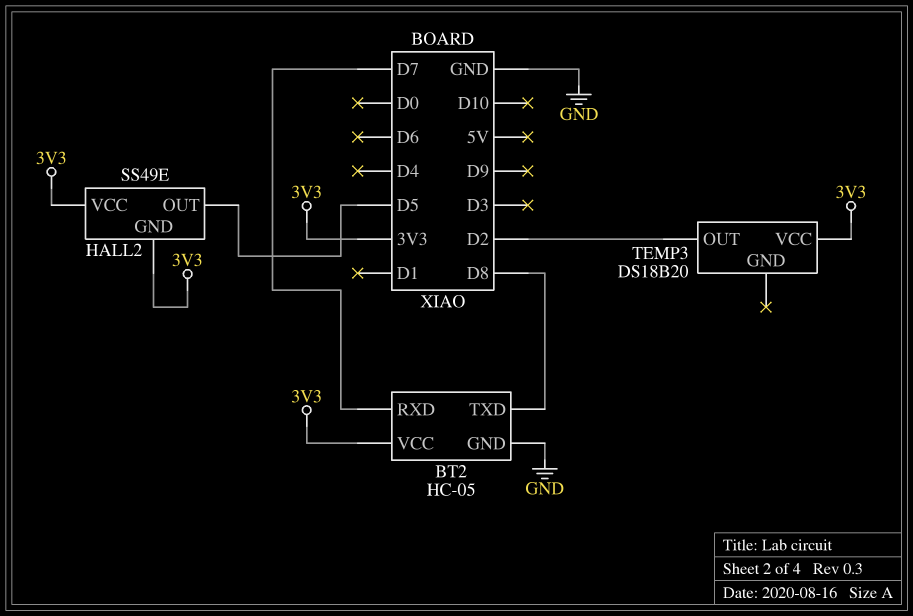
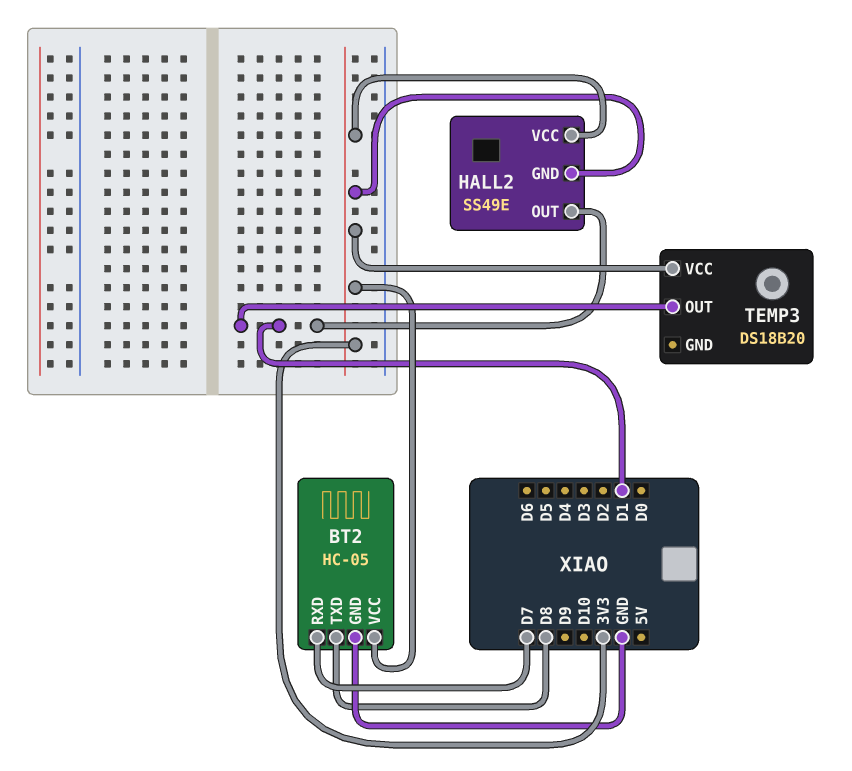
HALL2 pin OUT: D5 -> D1
TEMP3 pin OUT: D2 -> D1

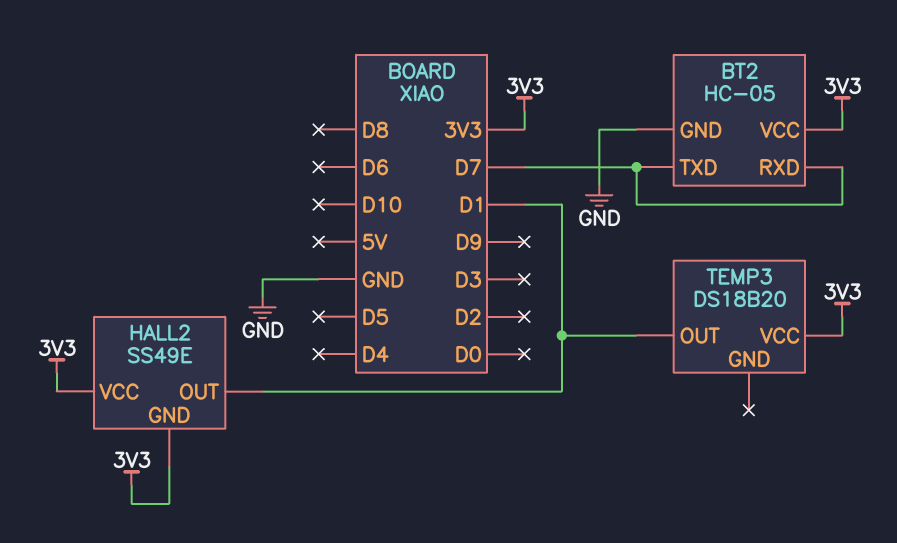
BT2 pin TXD: D8 -> D7

